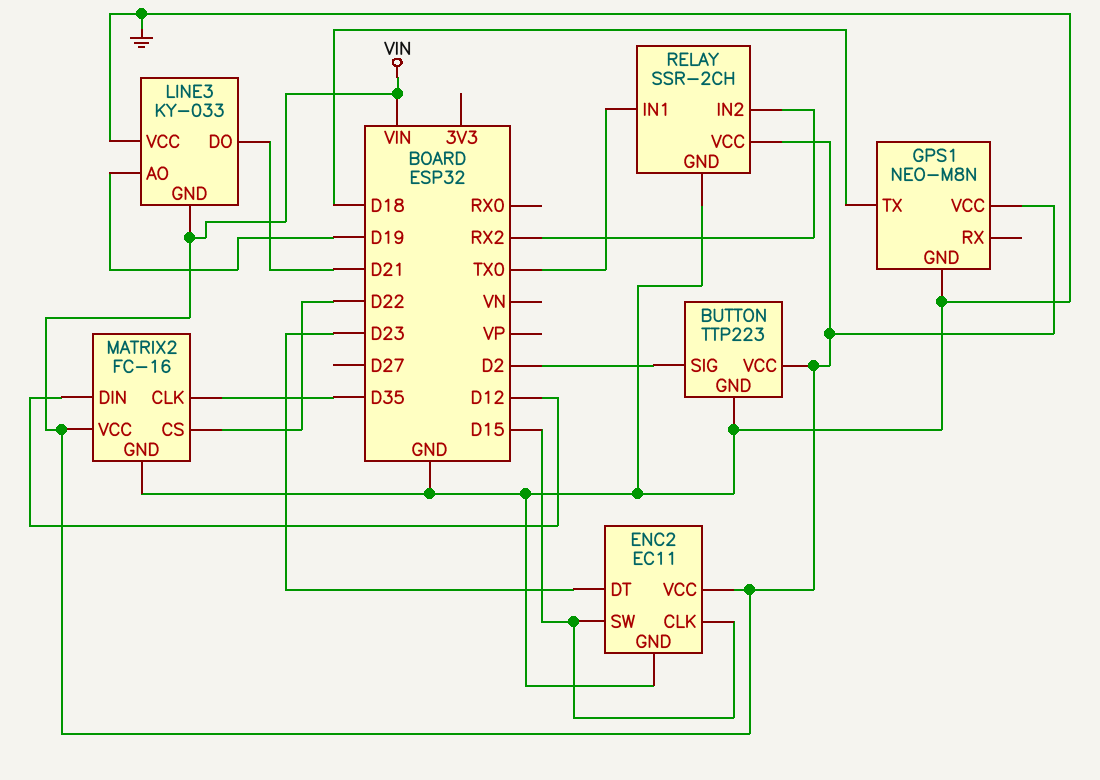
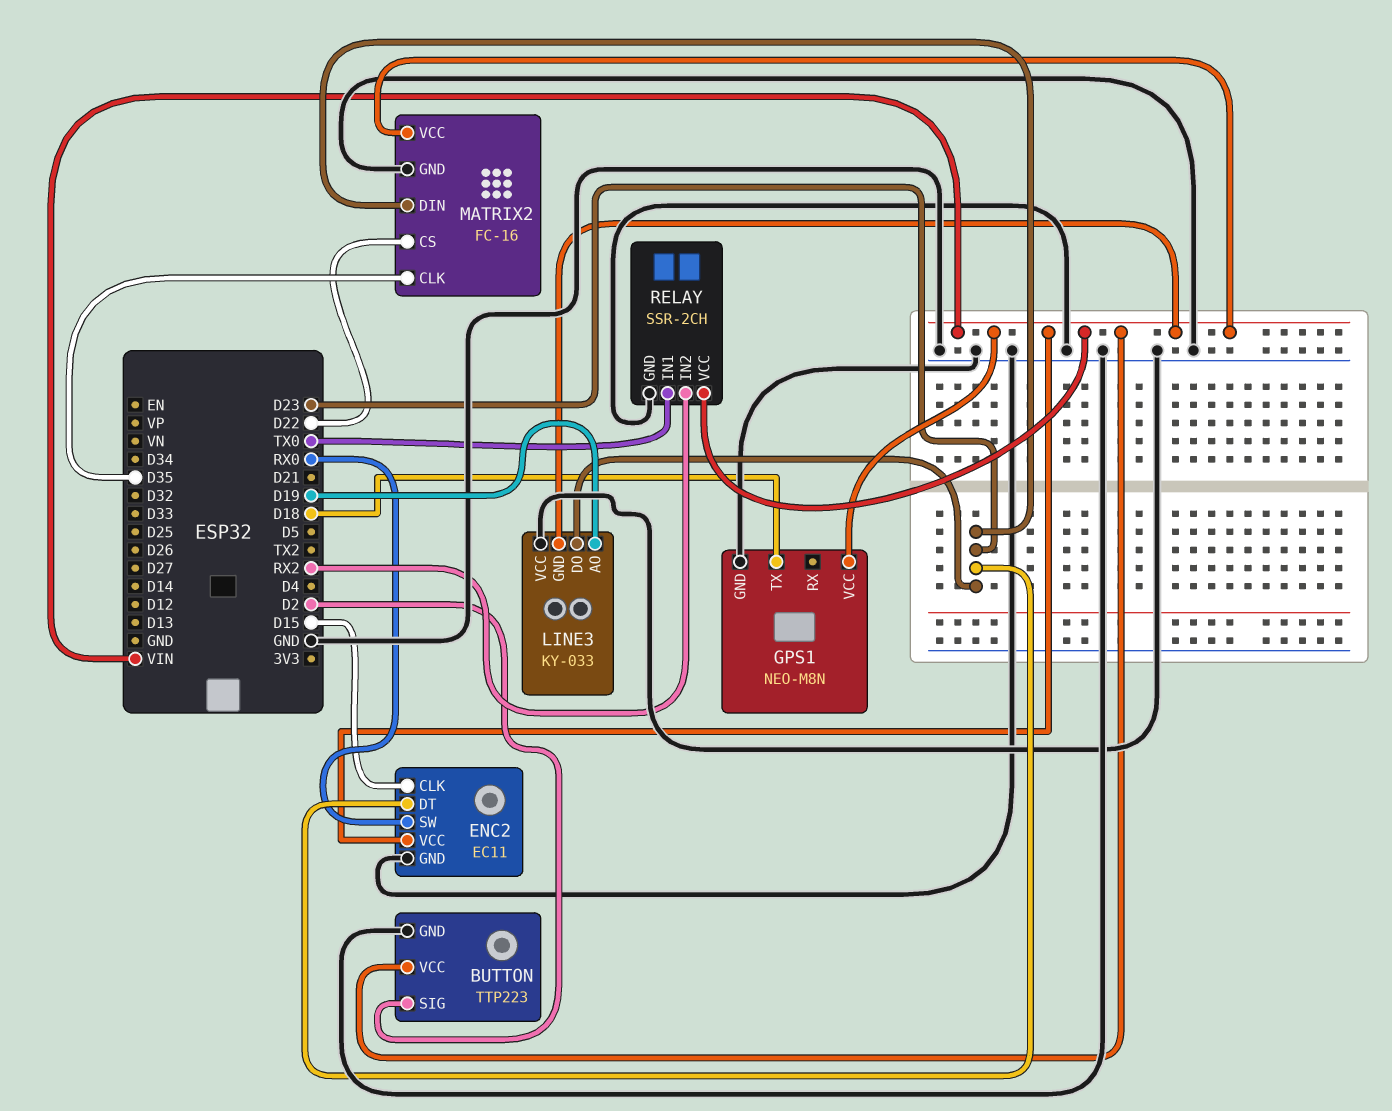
ENC2 pin SW: D15 -> RX0
LINE3 pin DO: D21 -> D23
MATRIX2 pin DIN: D12 -> D23

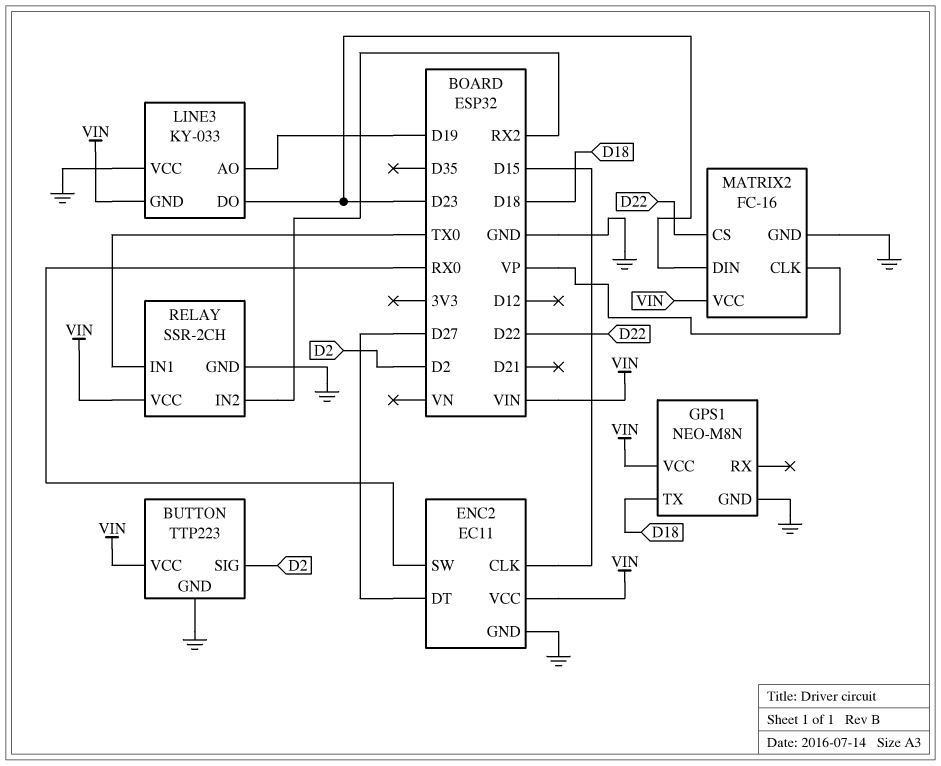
ENC2 pin DT: D23 -> D27
MATRIX2 pin CLK: D35 -> VP

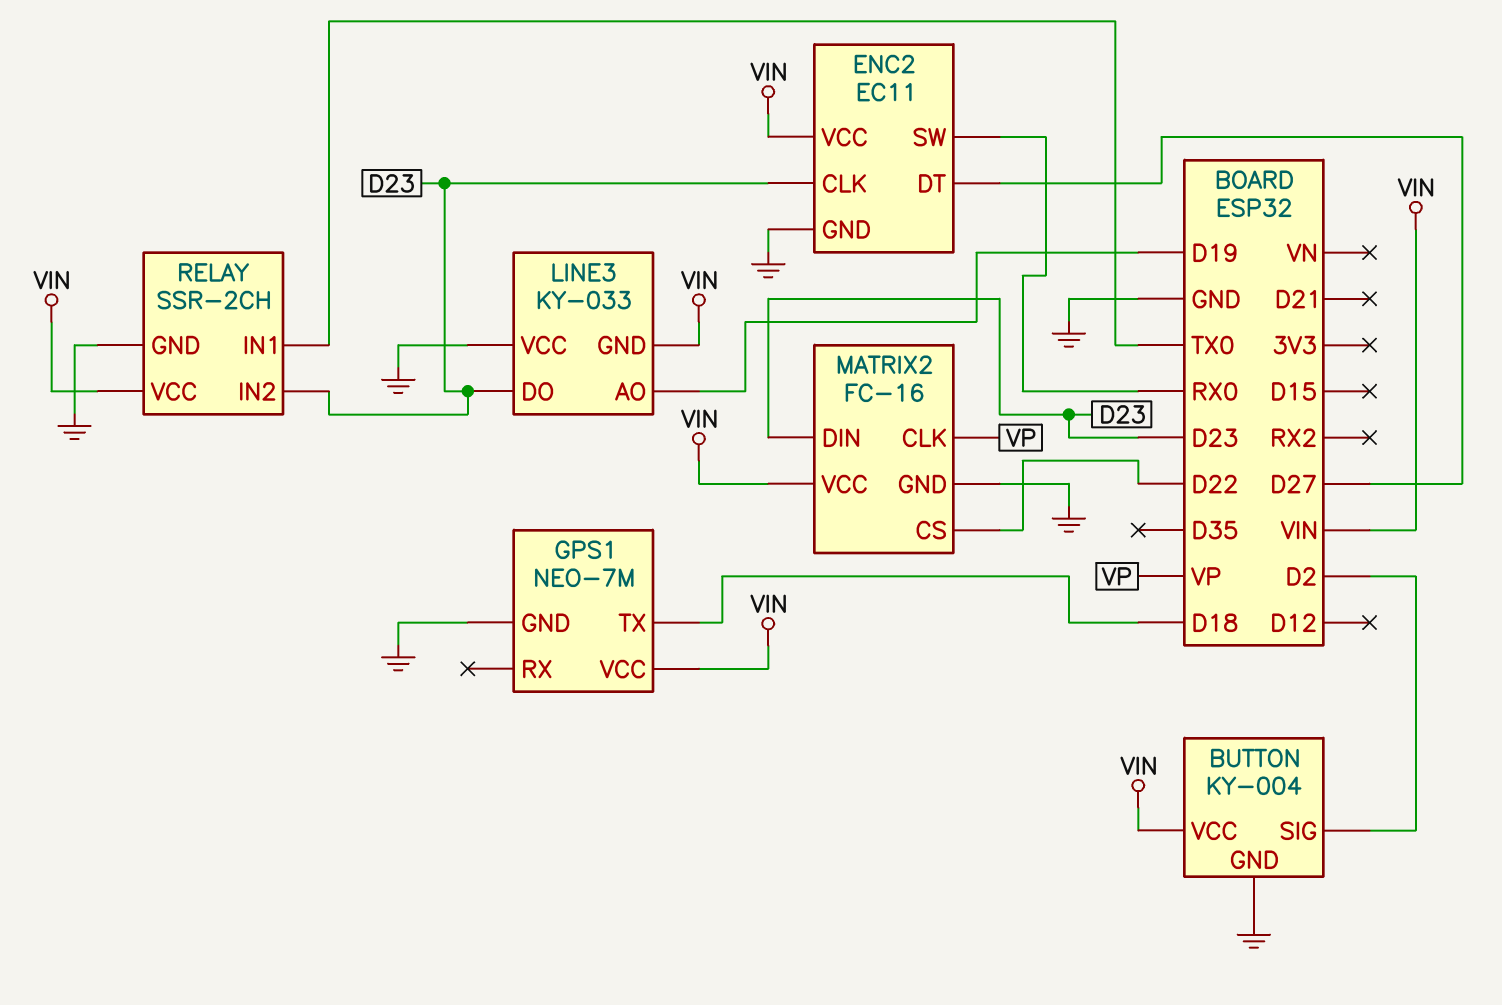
BUTTON: TTP223 -> KY-004
ENC2 pin CLK: D15 -> D23
GPS1: NEO-M8N -> NEO-7M
RELAY pin IN2: RX2 -> D23

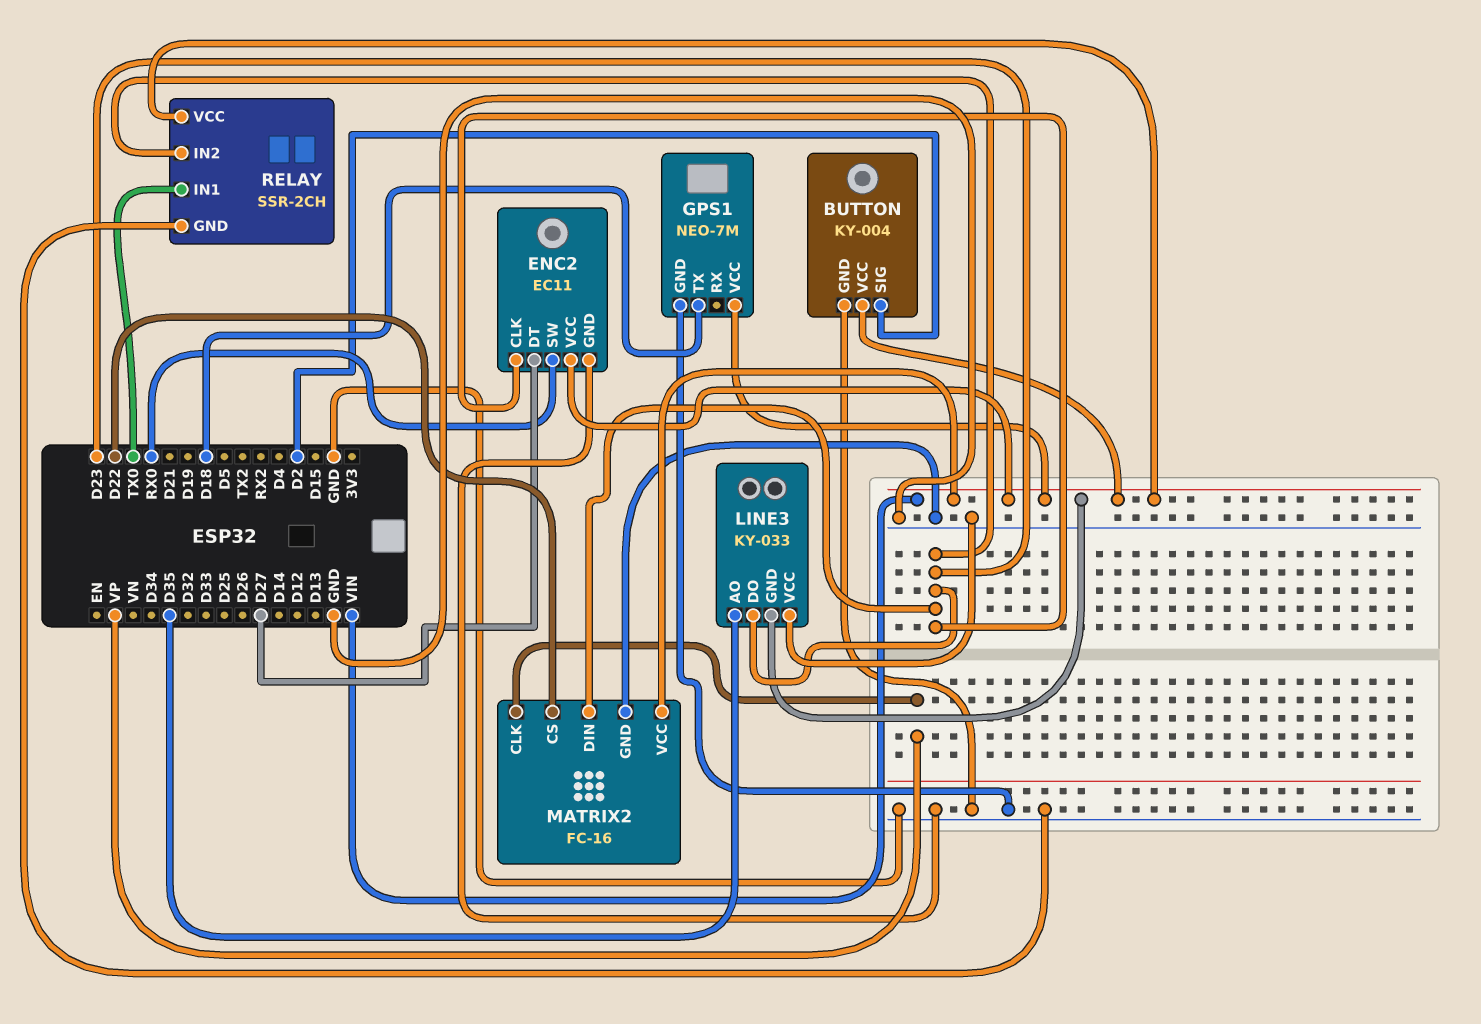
LINE3 pin AO: D19 -> D35

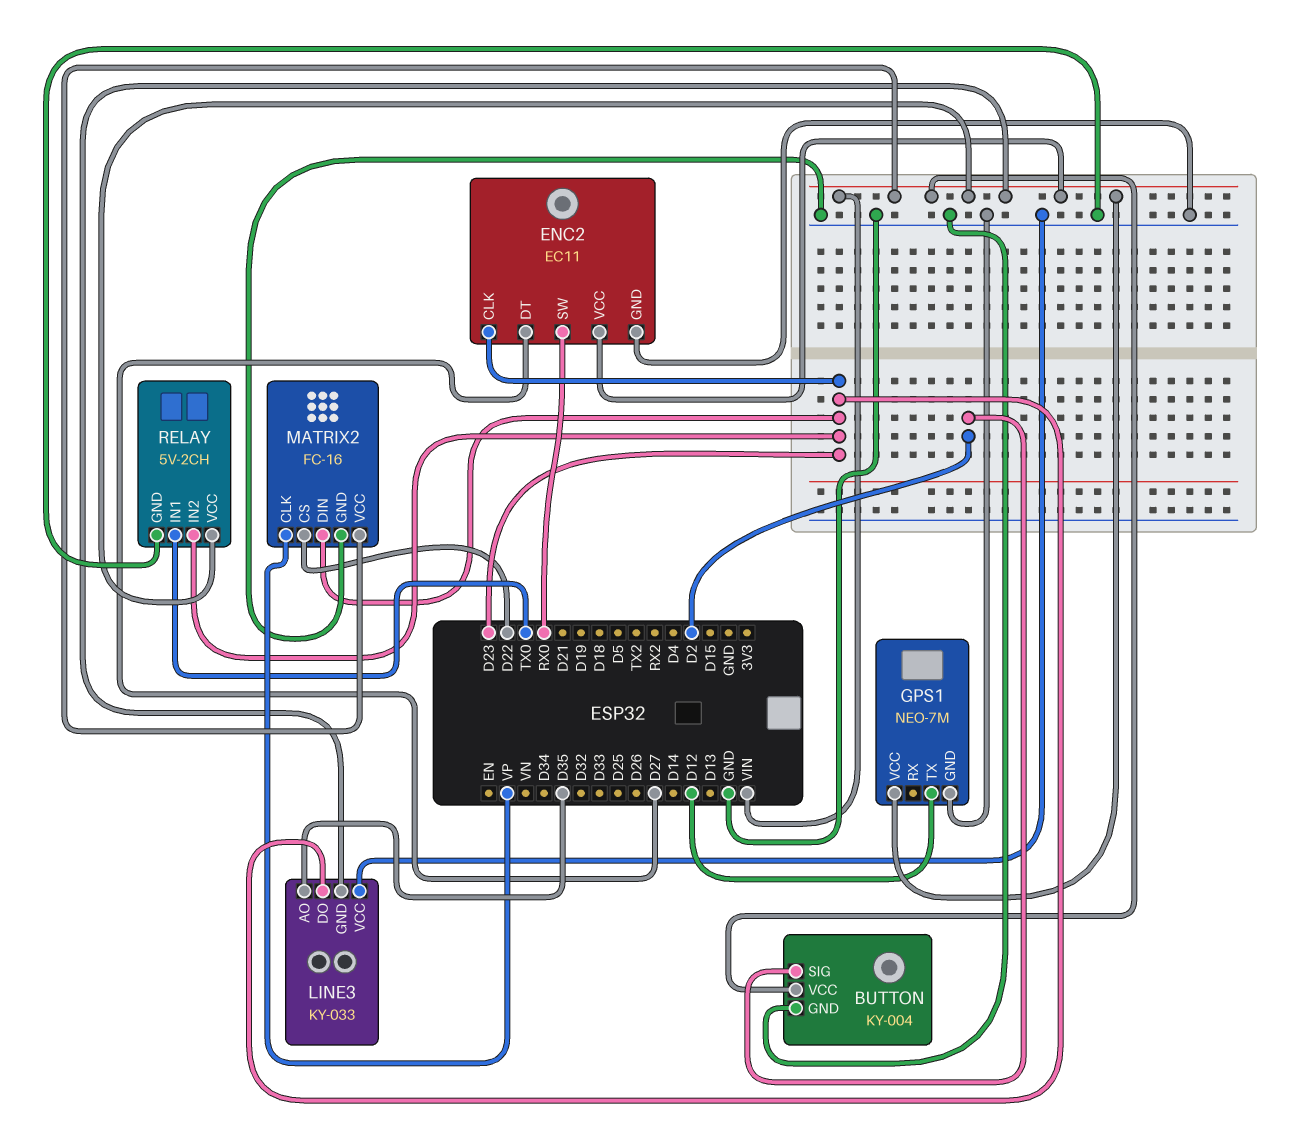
GPS1 pin TX: D18 -> D12
RELAY: SSR-2CH -> 5V-2CH

